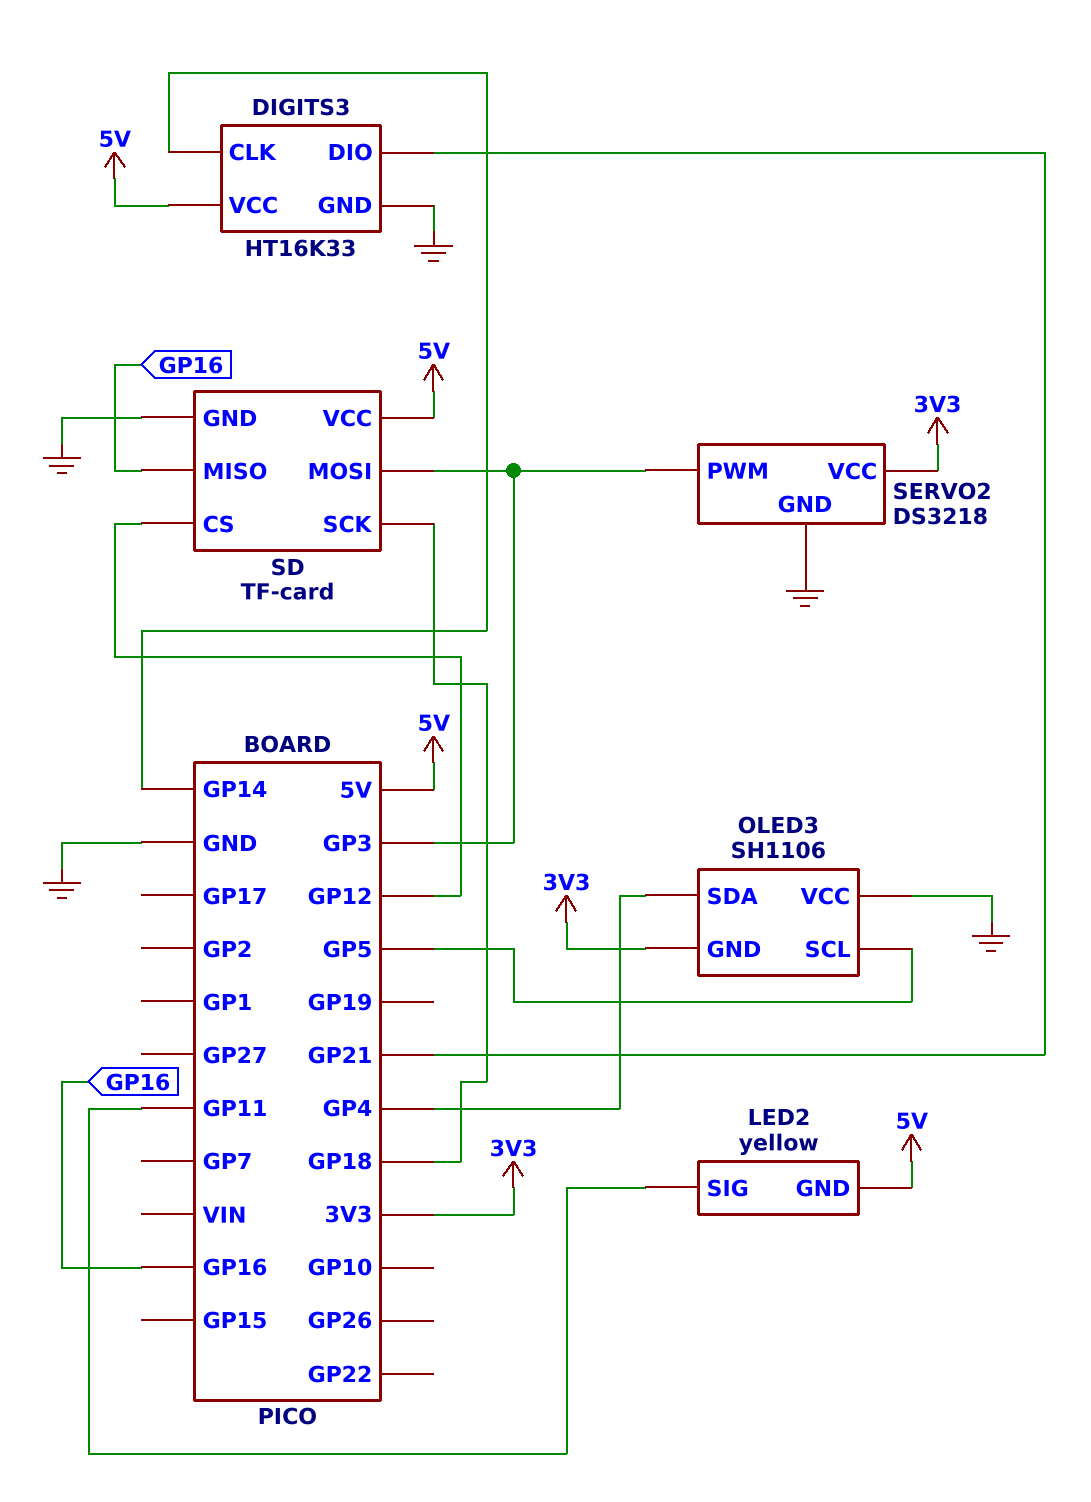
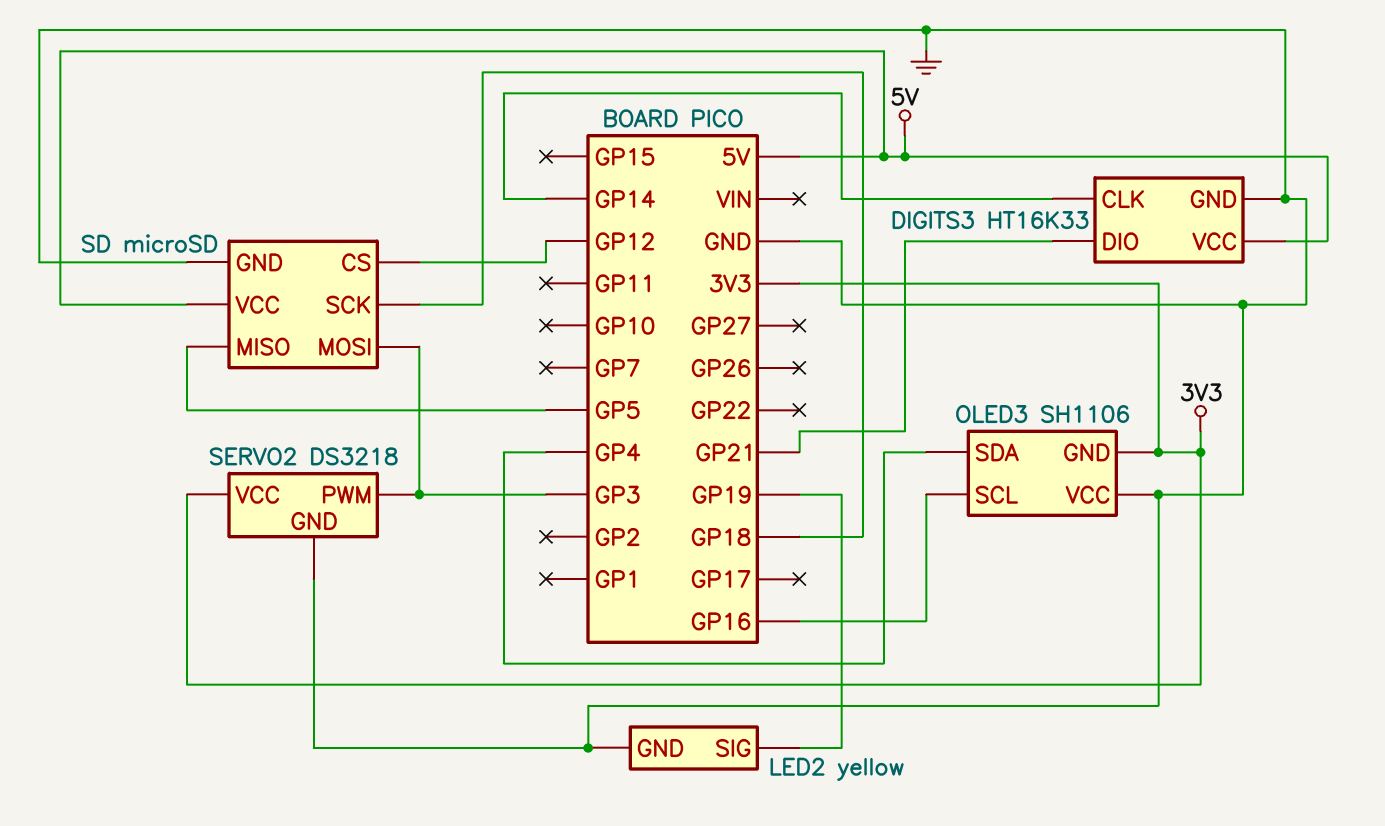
LED2 pin GND: 5V -> GND
LED2 pin SIG: GP11 -> GP19
OLED3 pin SCL: GP5 -> GP16
SD: TF-card -> microSD
SD pin MISO: GP16 -> GP5

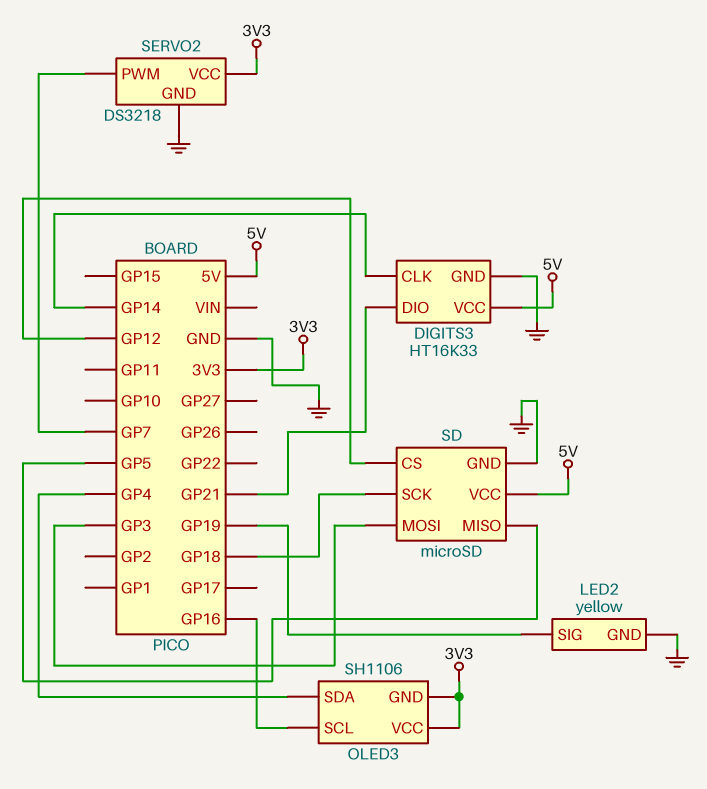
OLED3 pin VCC: GND -> 3V3
SERVO2 pin PWM: GP3 -> GP7

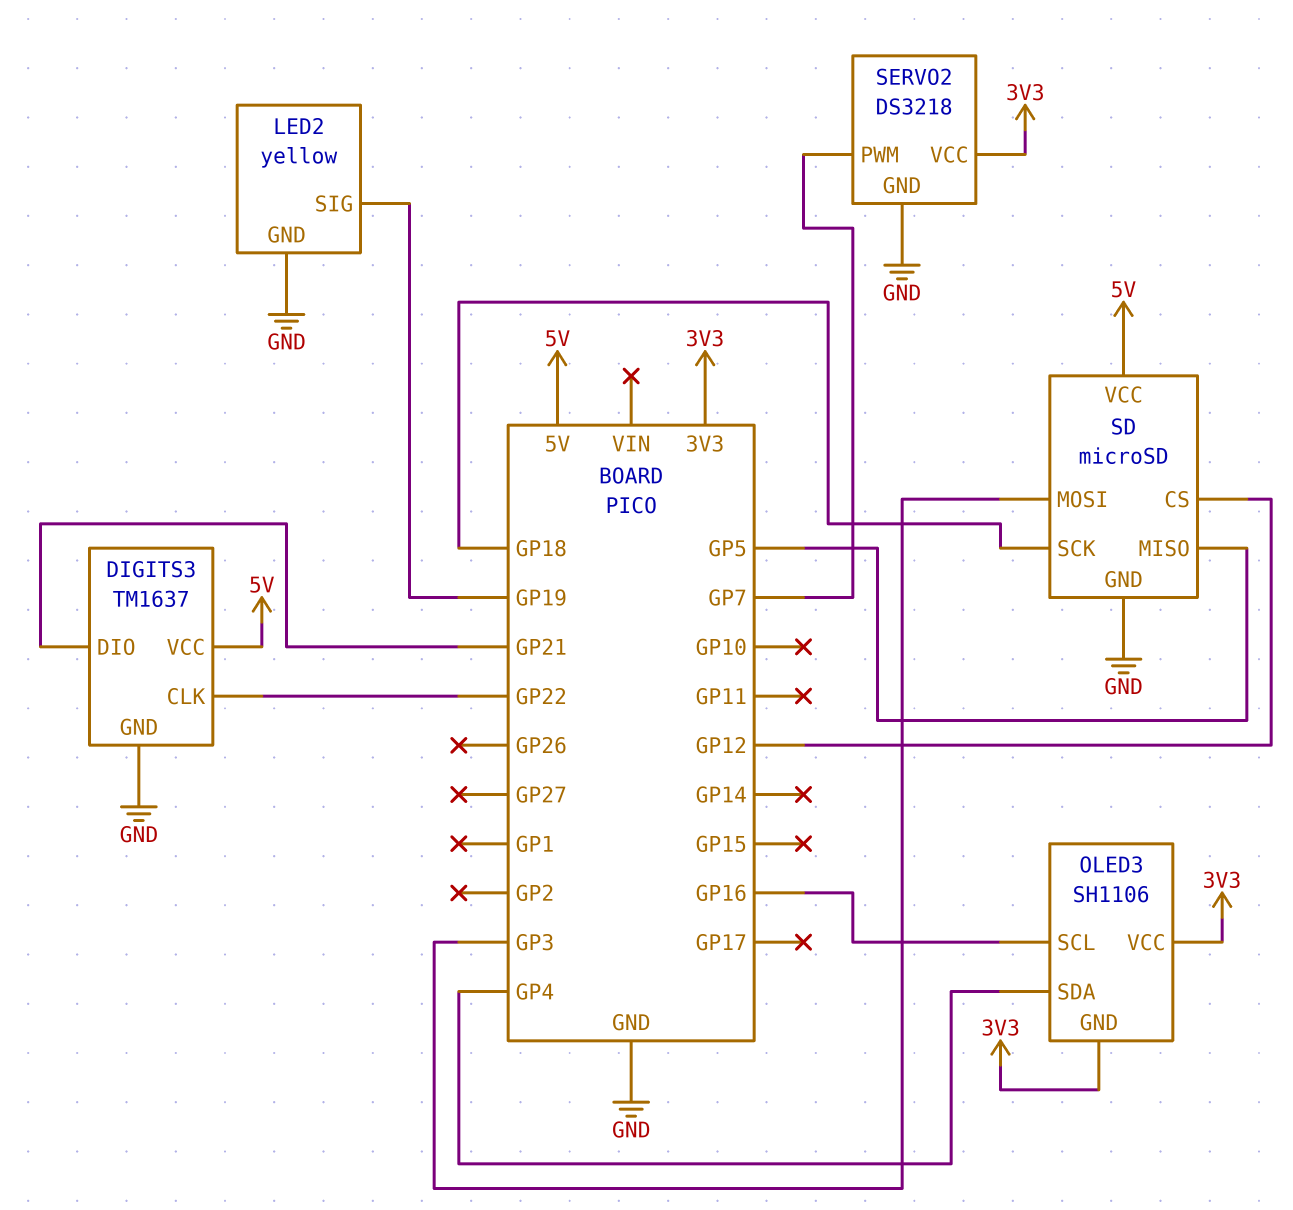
DIGITS3: HT16K33 -> TM1637
DIGITS3 pin CLK: GP14 -> GP22

